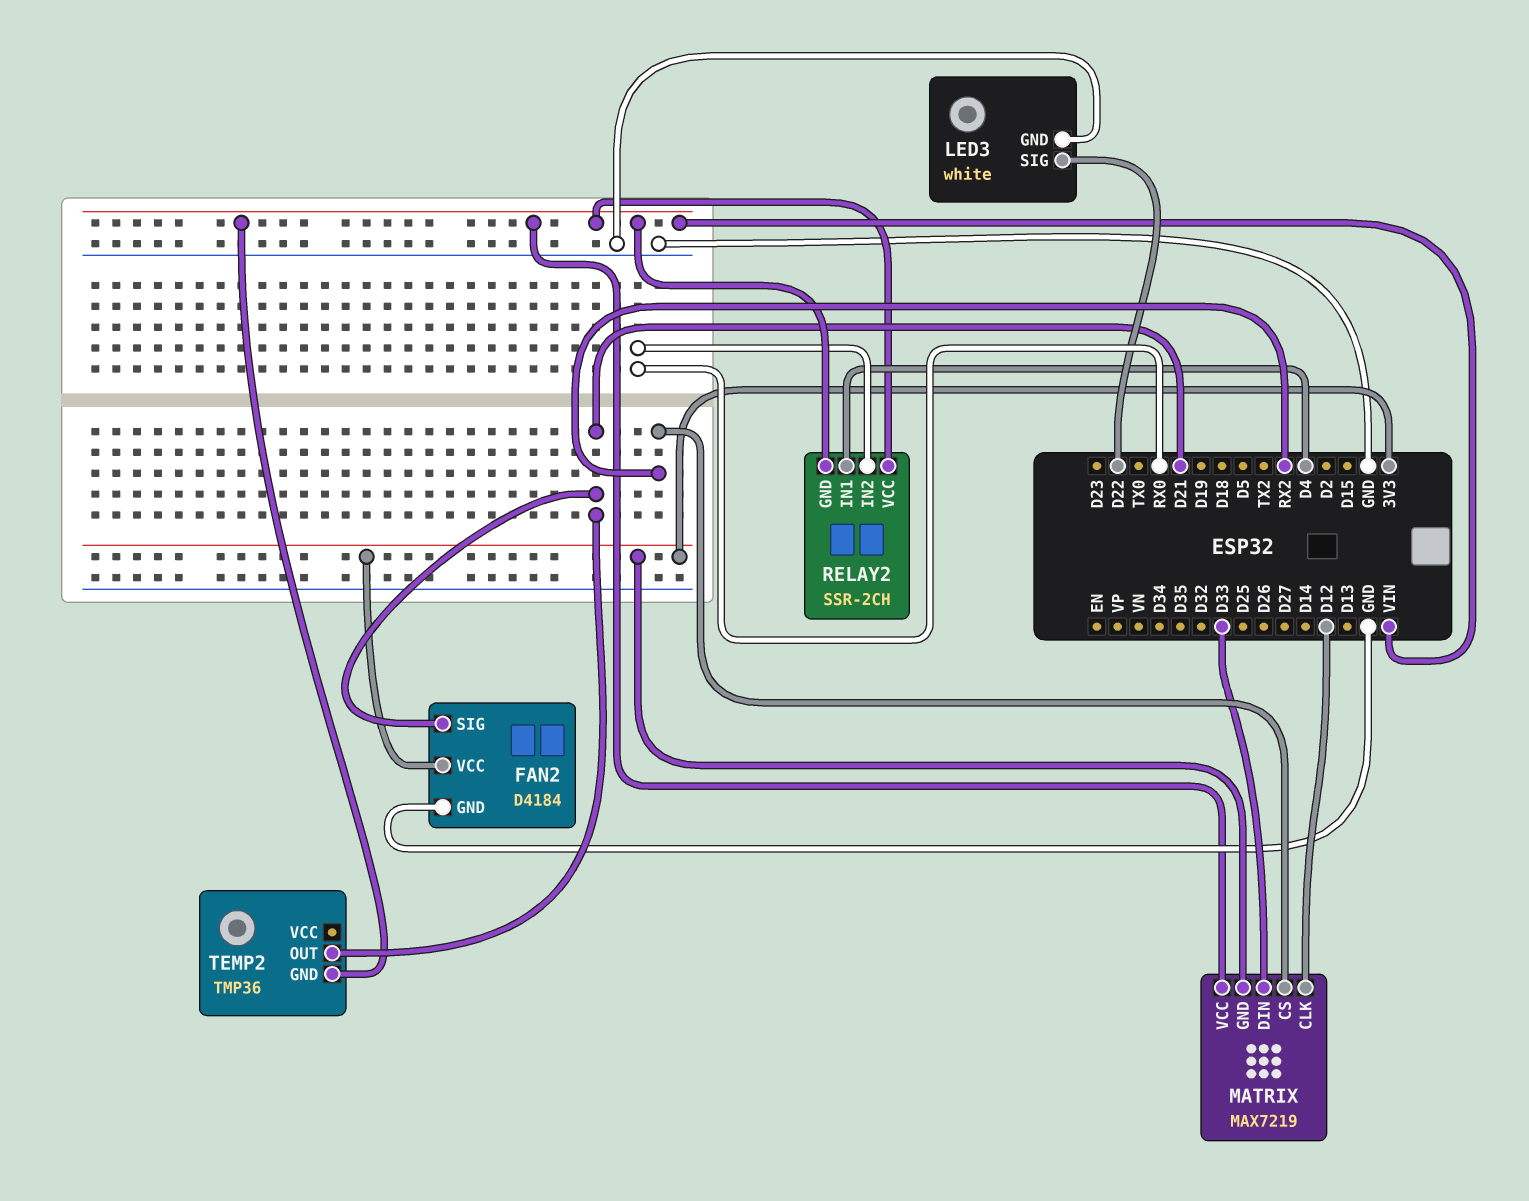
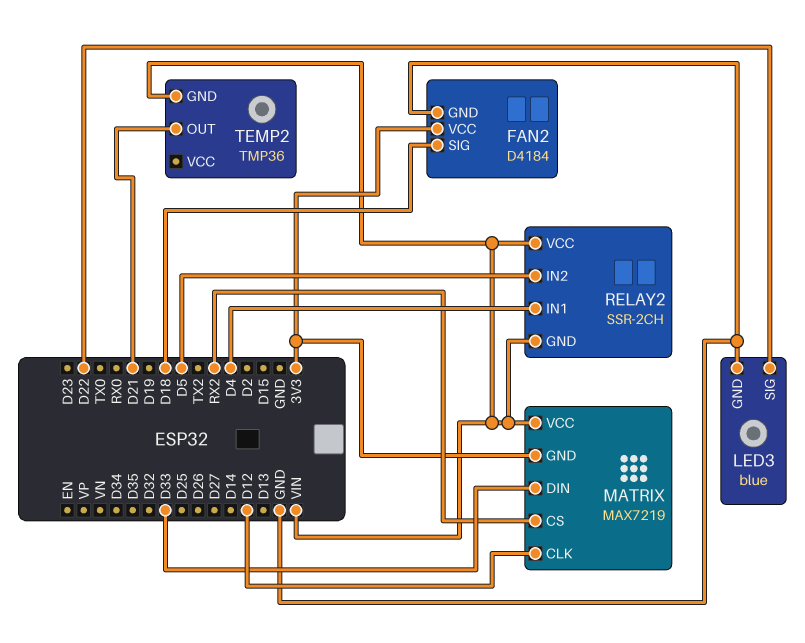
FAN2 pin SIG: D21 -> D18
LED3: white -> blue
RELAY2 pin IN2: RX0 -> D5

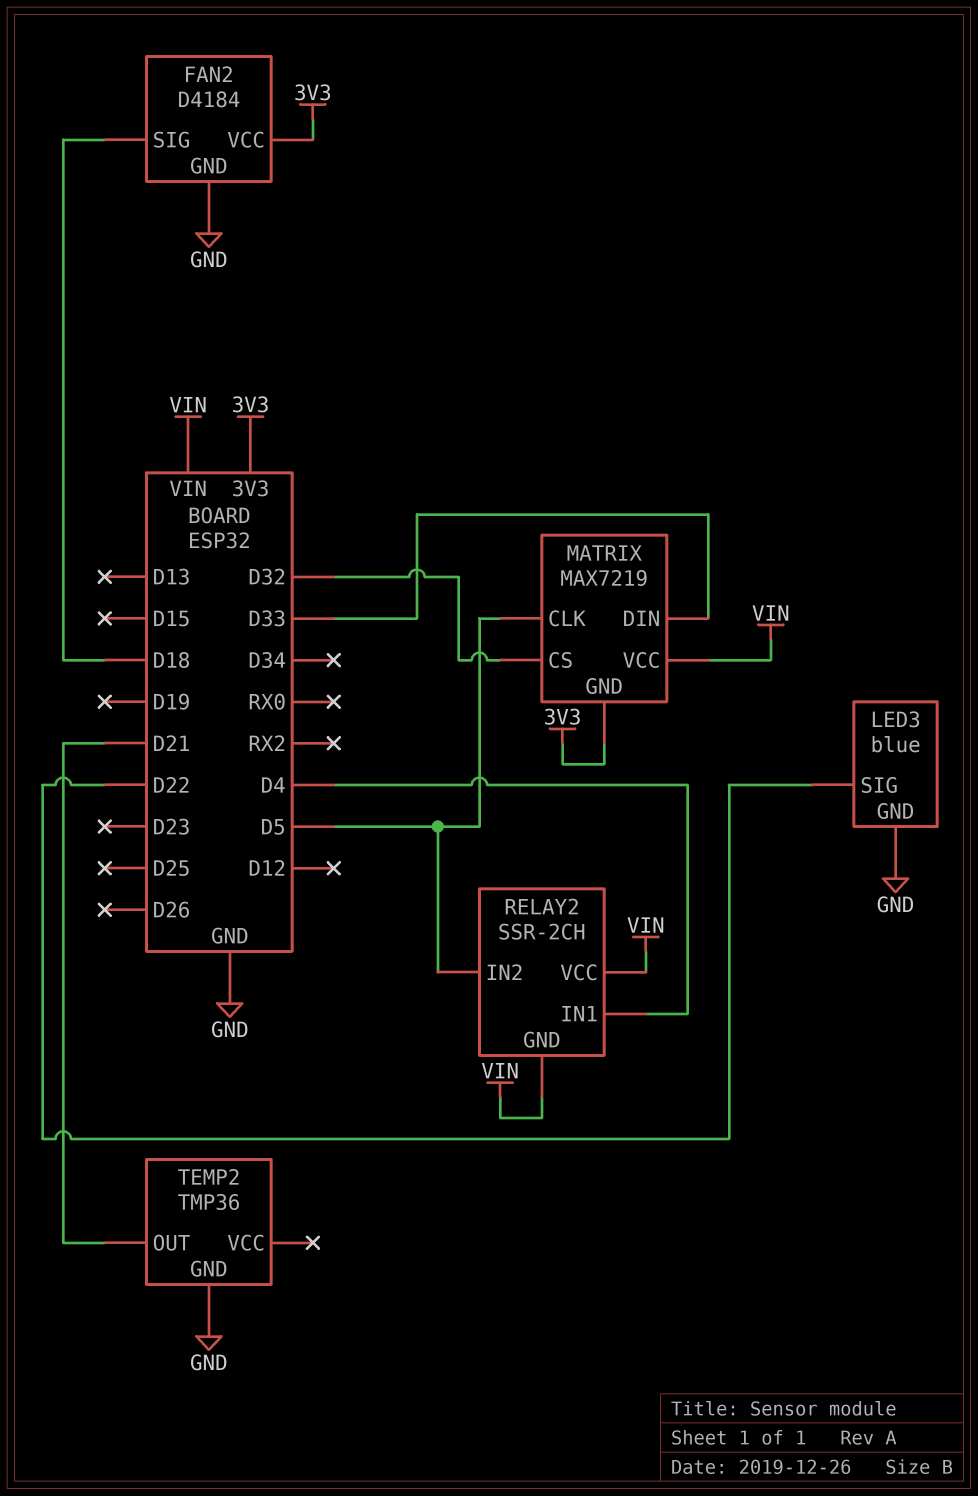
MATRIX pin CLK: D12 -> D5
MATRIX pin CS: RX2 -> D32
TEMP2 pin GND: VIN -> GND

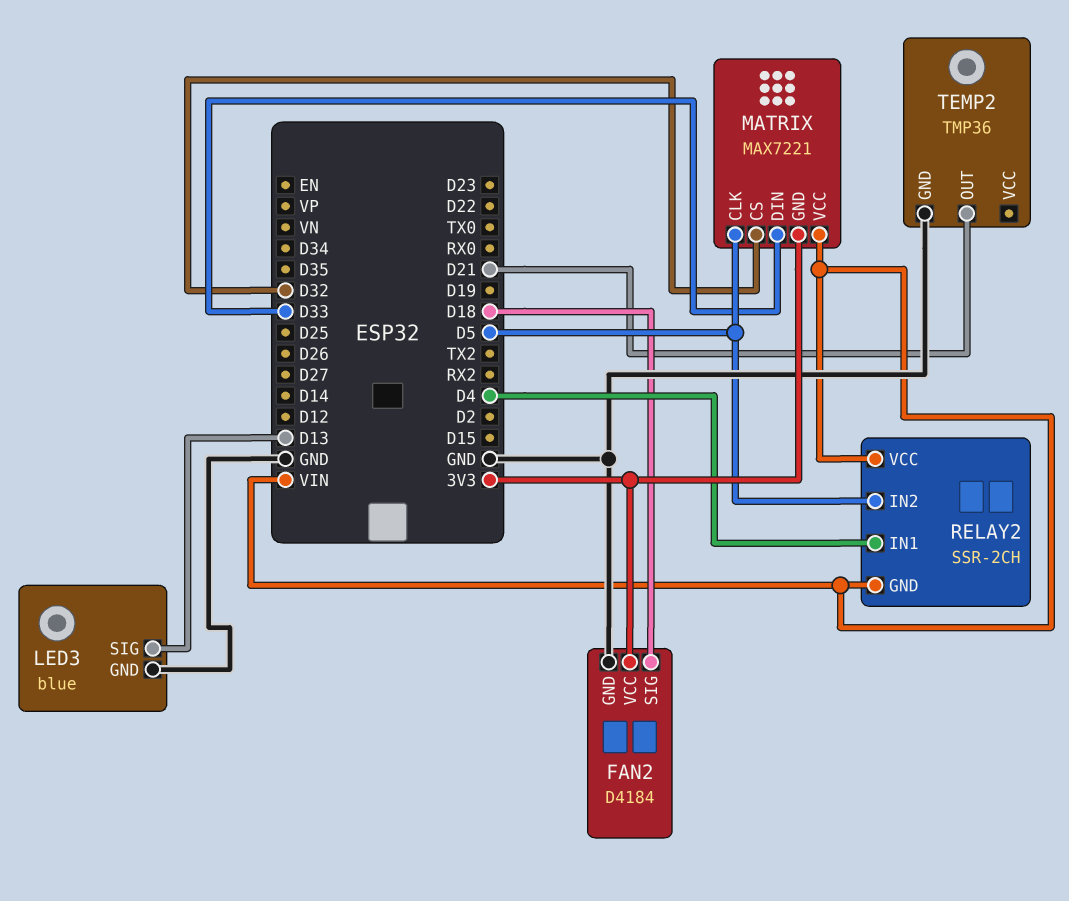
LED3 pin SIG: D22 -> D13
MATRIX: MAX7219 -> MAX7221

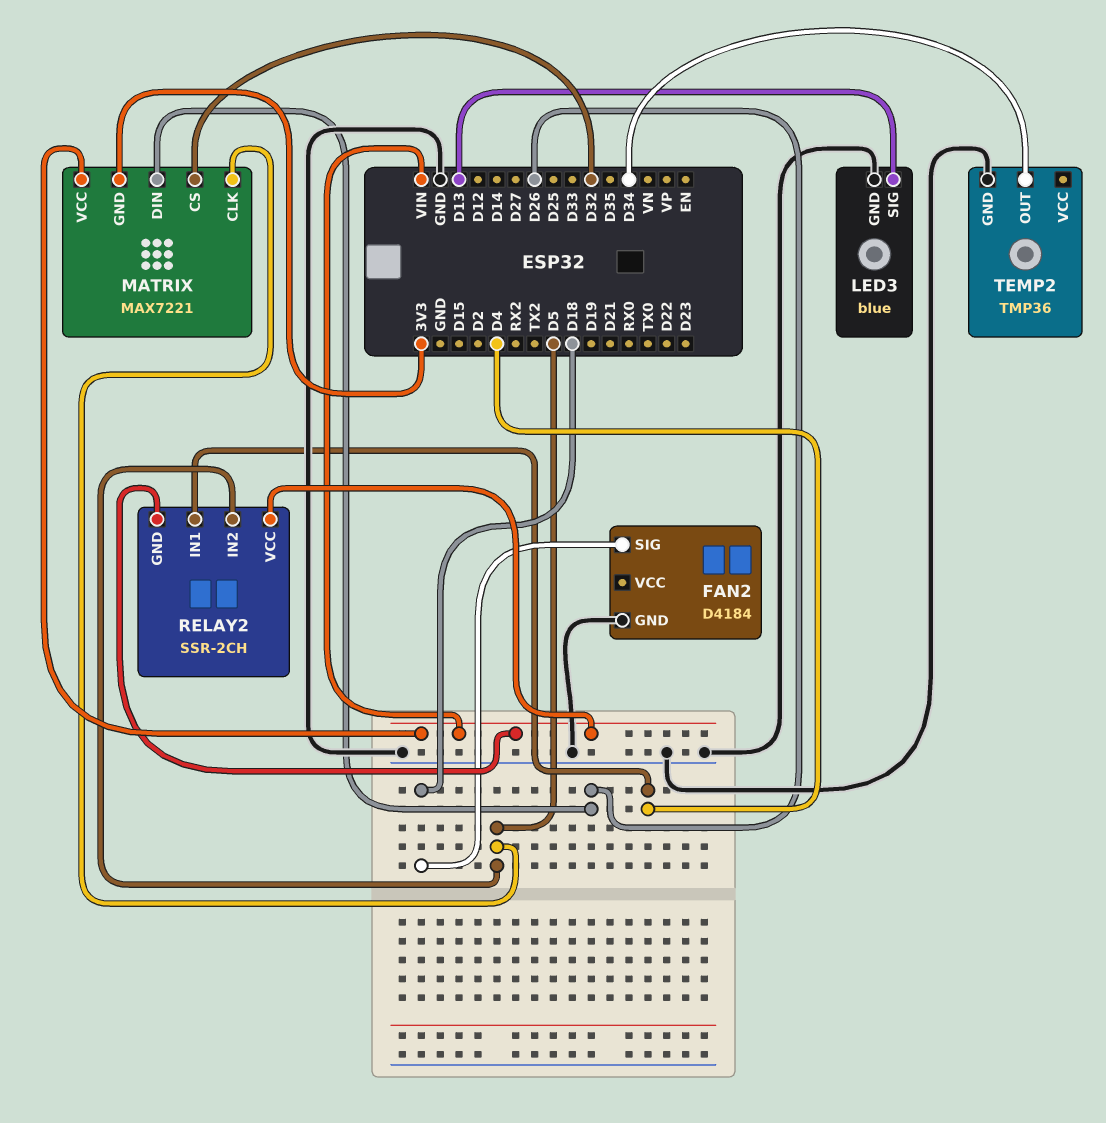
FAN2 pin VCC: 3V3 -> none
MATRIX pin DIN: D33 -> D26
TEMP2 pin OUT: D21 -> D34

